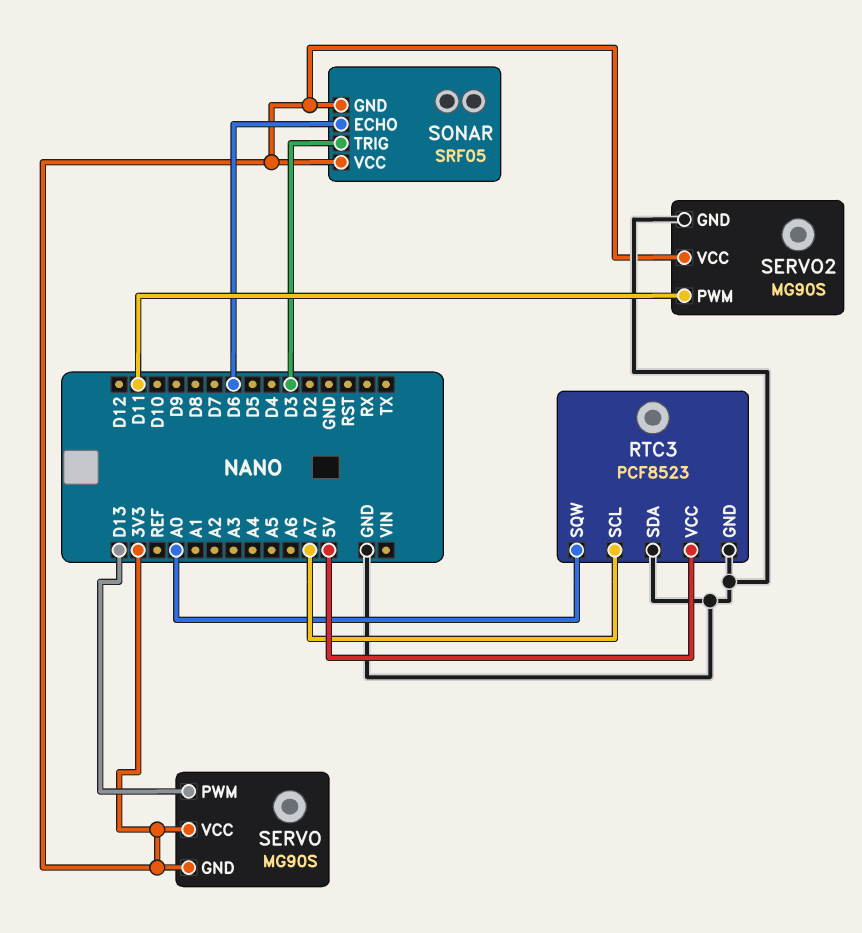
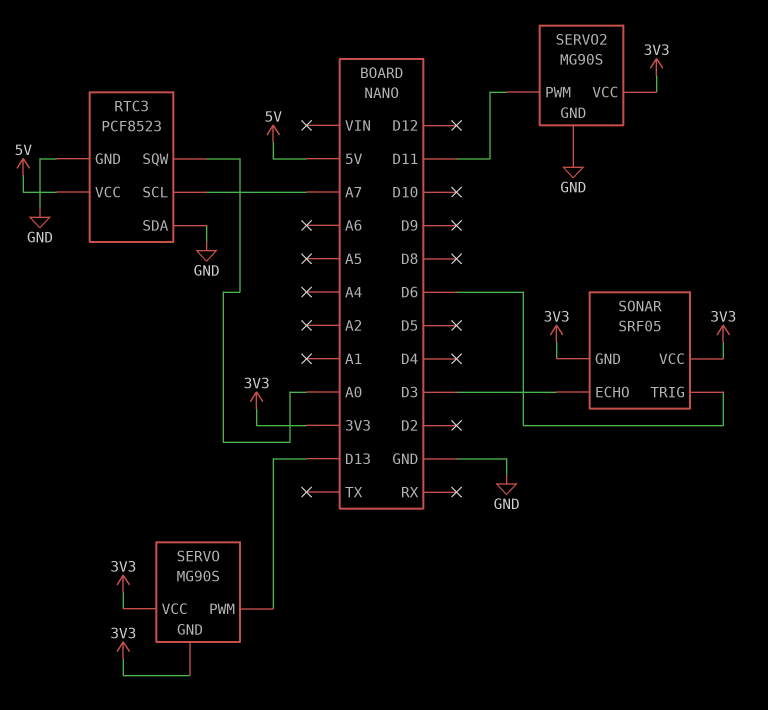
SONAR pin ECHO: D6 -> D3
SONAR pin TRIG: D3 -> D6

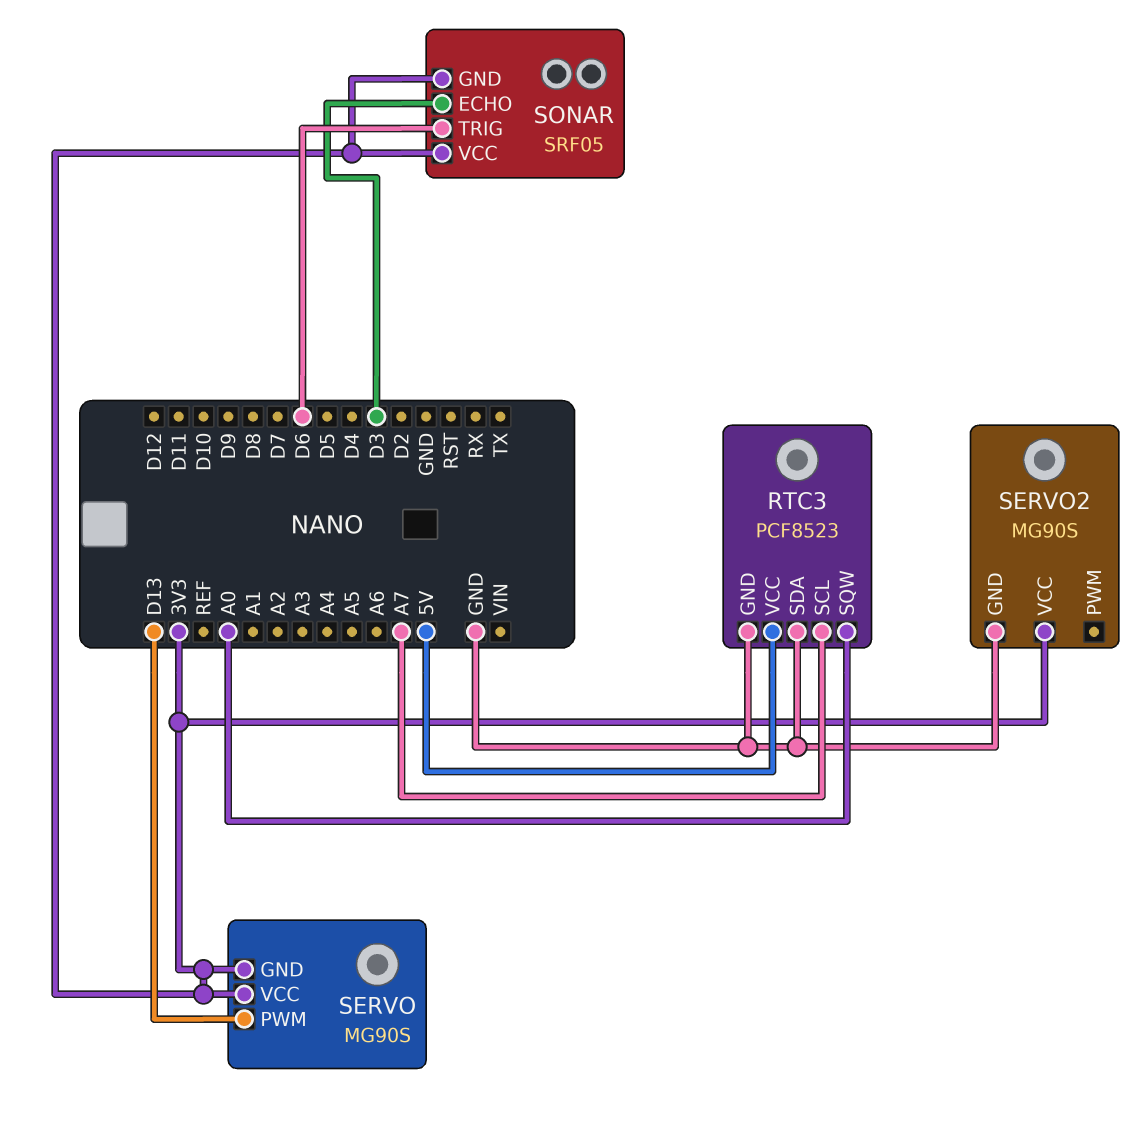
SERVO2 pin PWM: D11 -> none

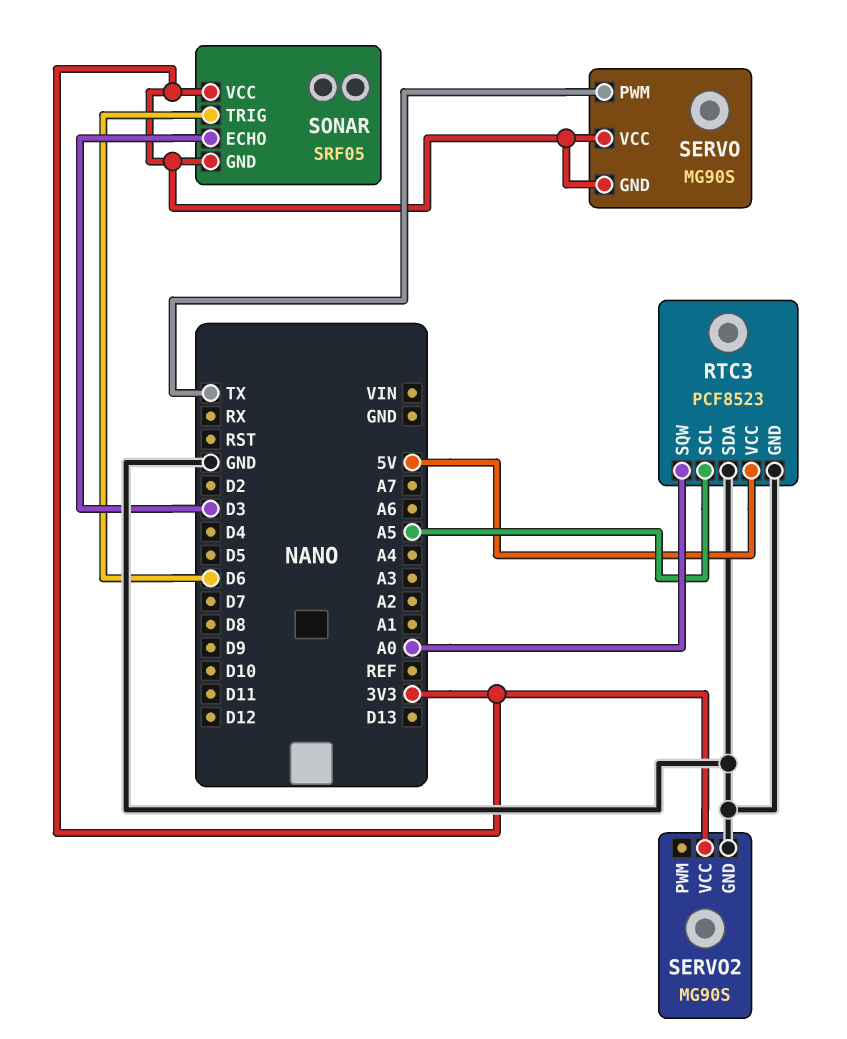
RTC3 pin SCL: A7 -> A5
SERVO pin PWM: D13 -> TX

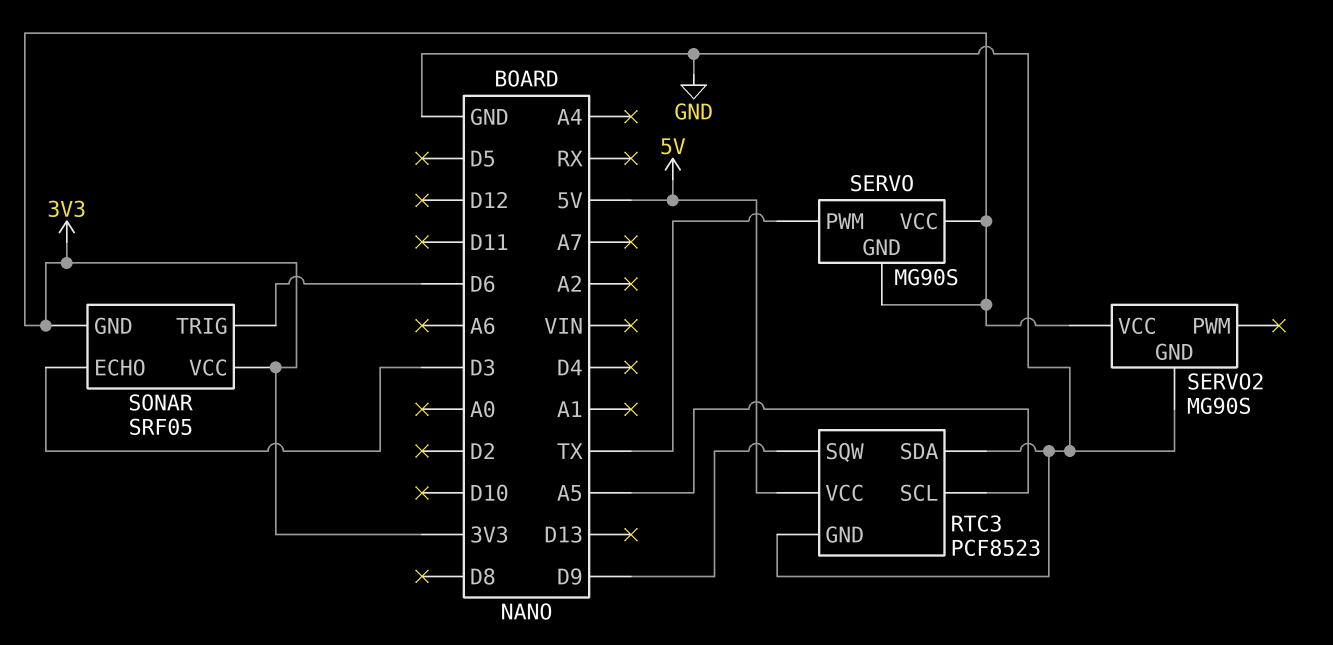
RTC3 pin SQW: A0 -> D9

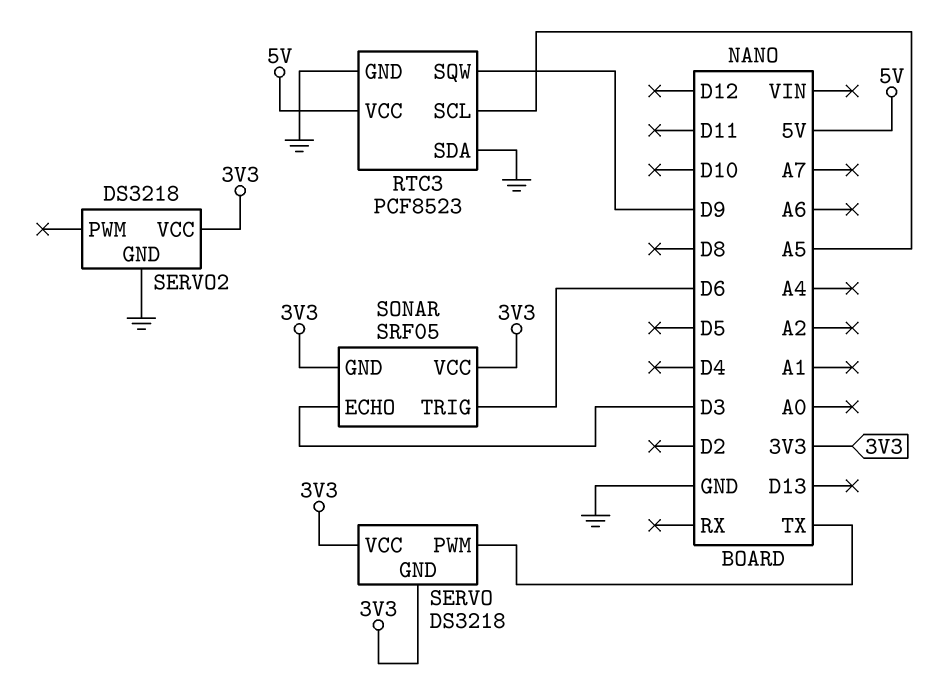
SERVO: MG90S -> DS3218
SERVO2: MG90S -> DS3218

